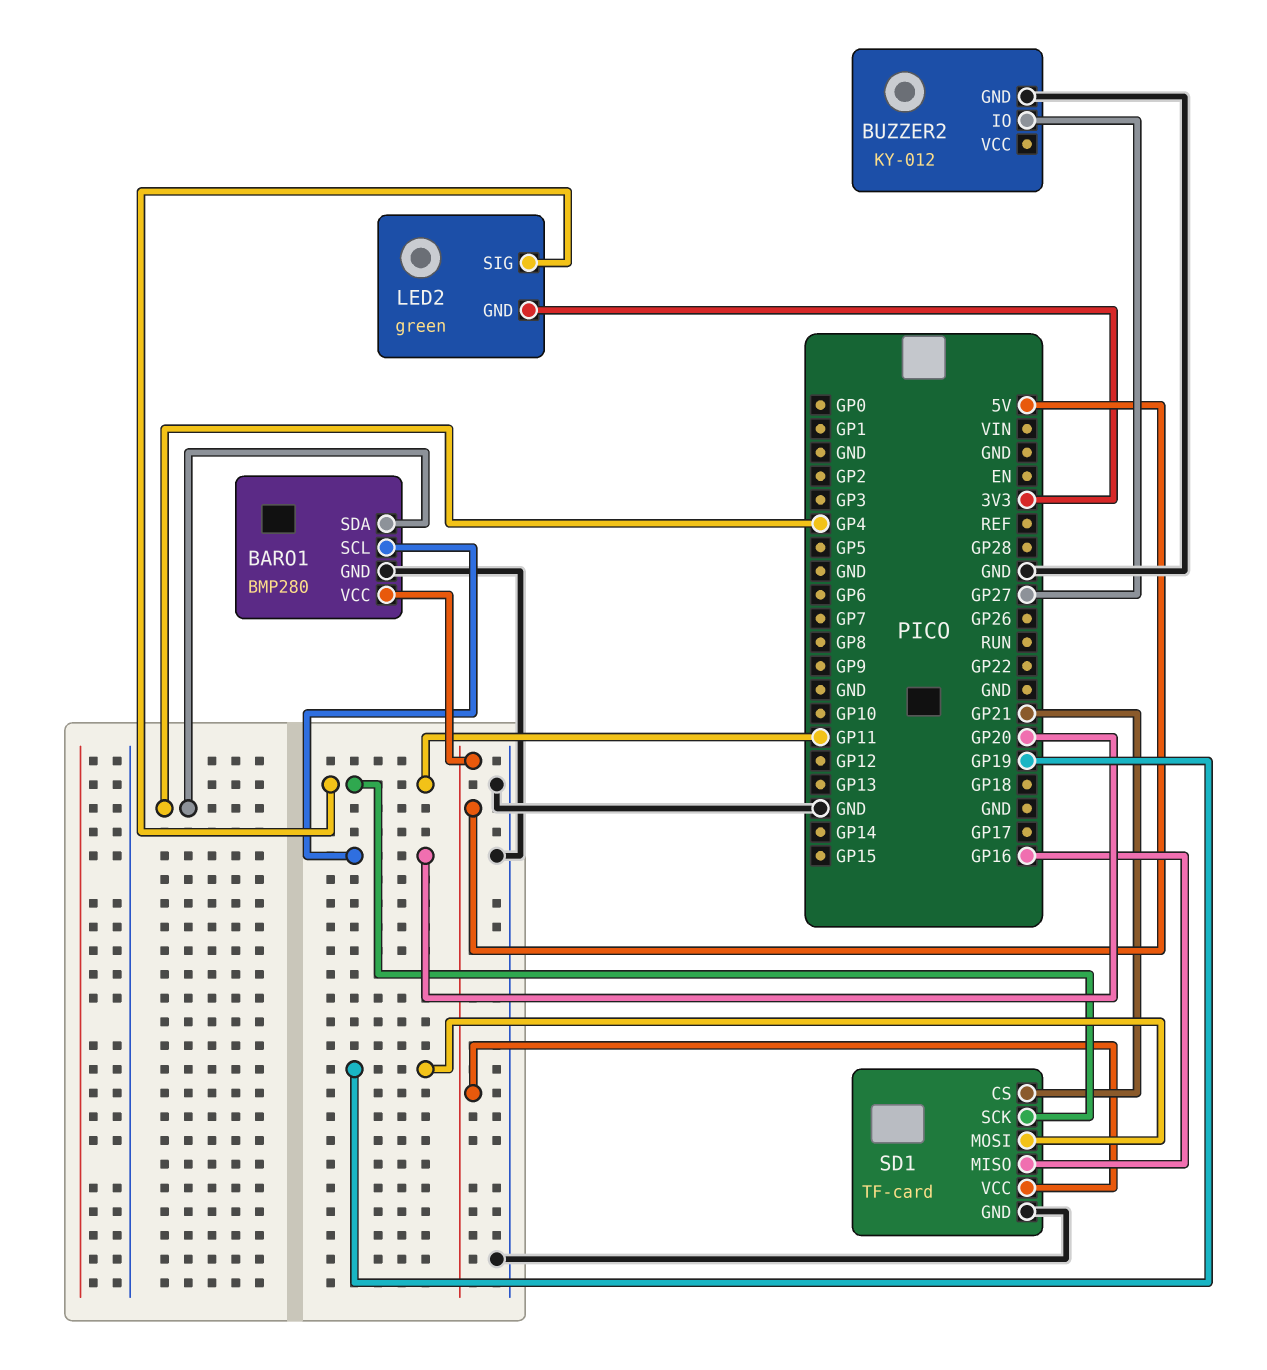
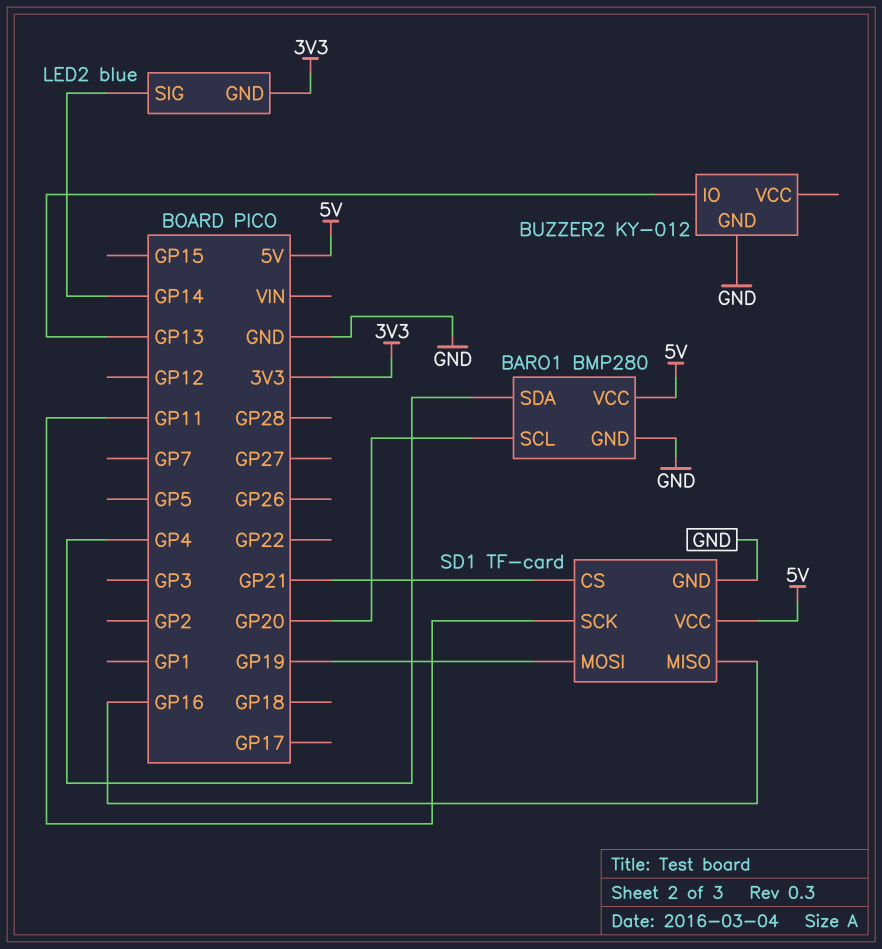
BUZZER2 pin IO: GP27 -> GP13
LED2: green -> blue
LED2 pin SIG: GP11 -> GP14

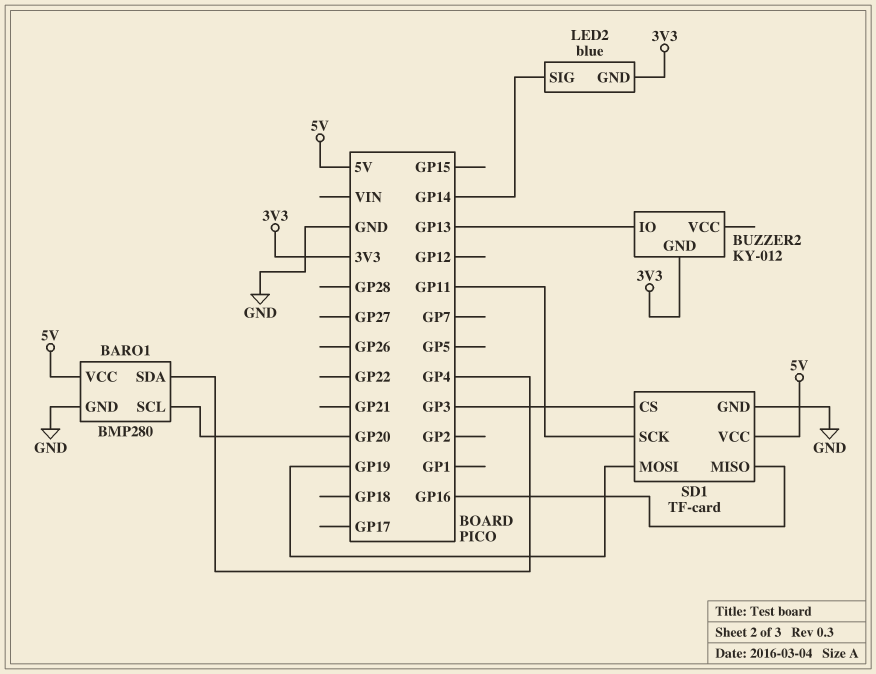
BUZZER2 pin GND: GND -> 3V3
SD1 pin CS: GP21 -> GP3

